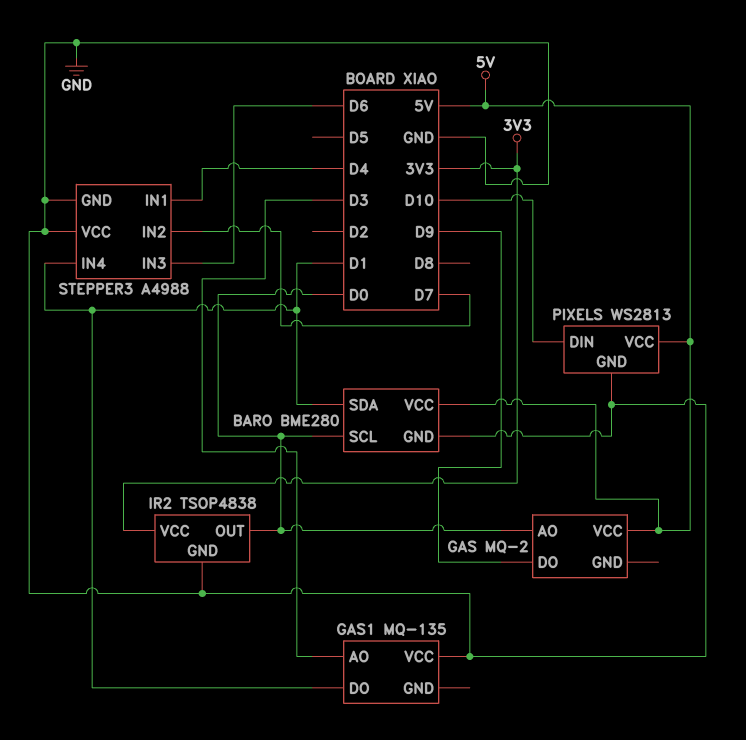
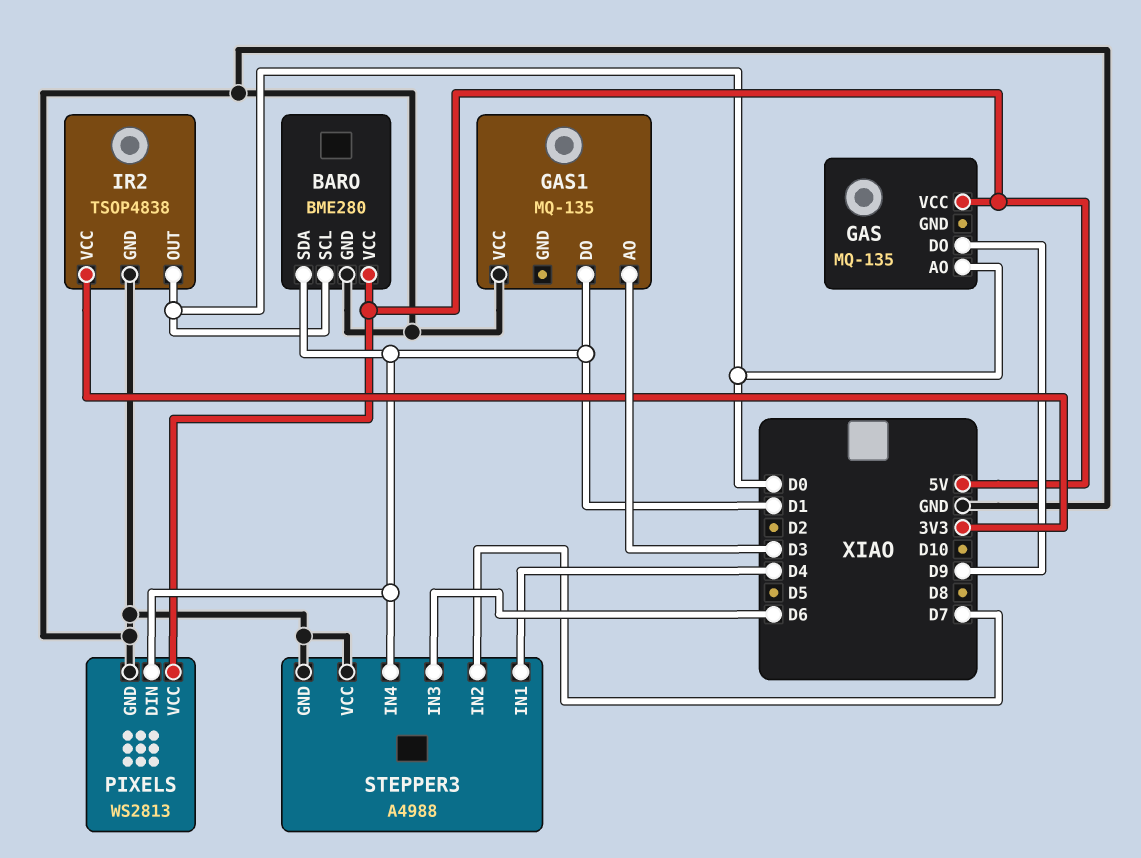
GAS: MQ-2 -> MQ-135
PIXELS pin DIN: D10 -> D1

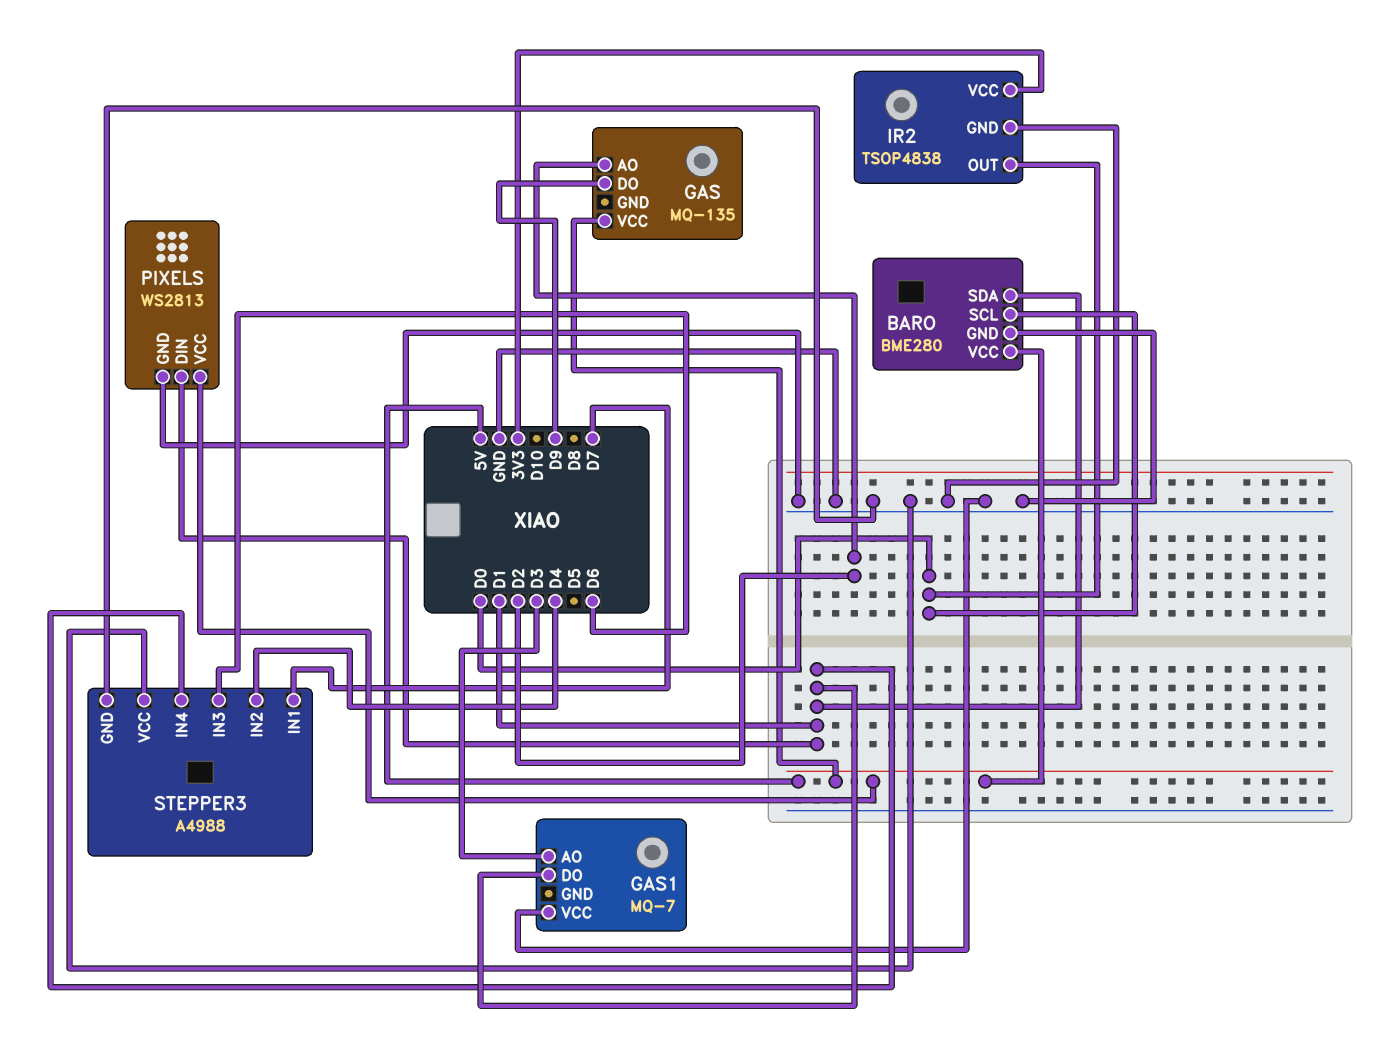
GAS pin AO: D0 -> D2
GAS1: MQ-135 -> MQ-7
STEPPER3 pin IN1: D4 -> D7
STEPPER3 pin IN2: D7 -> D4

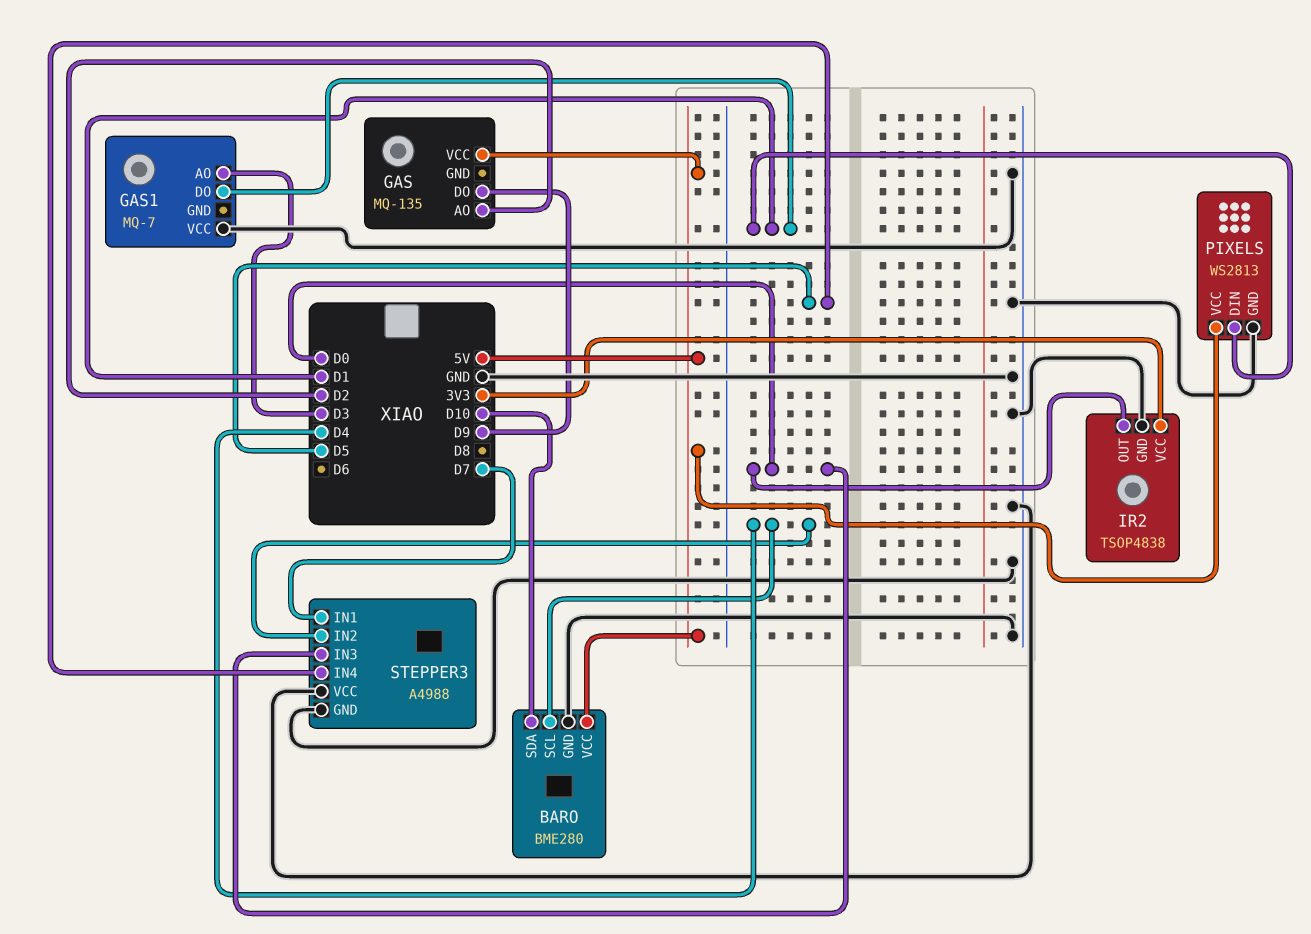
BARO pin SCL: D0 -> D4
BARO pin SDA: D1 -> D10
STEPPER3 pin IN3: D6 -> D0
STEPPER3 pin IN4: D1 -> D5

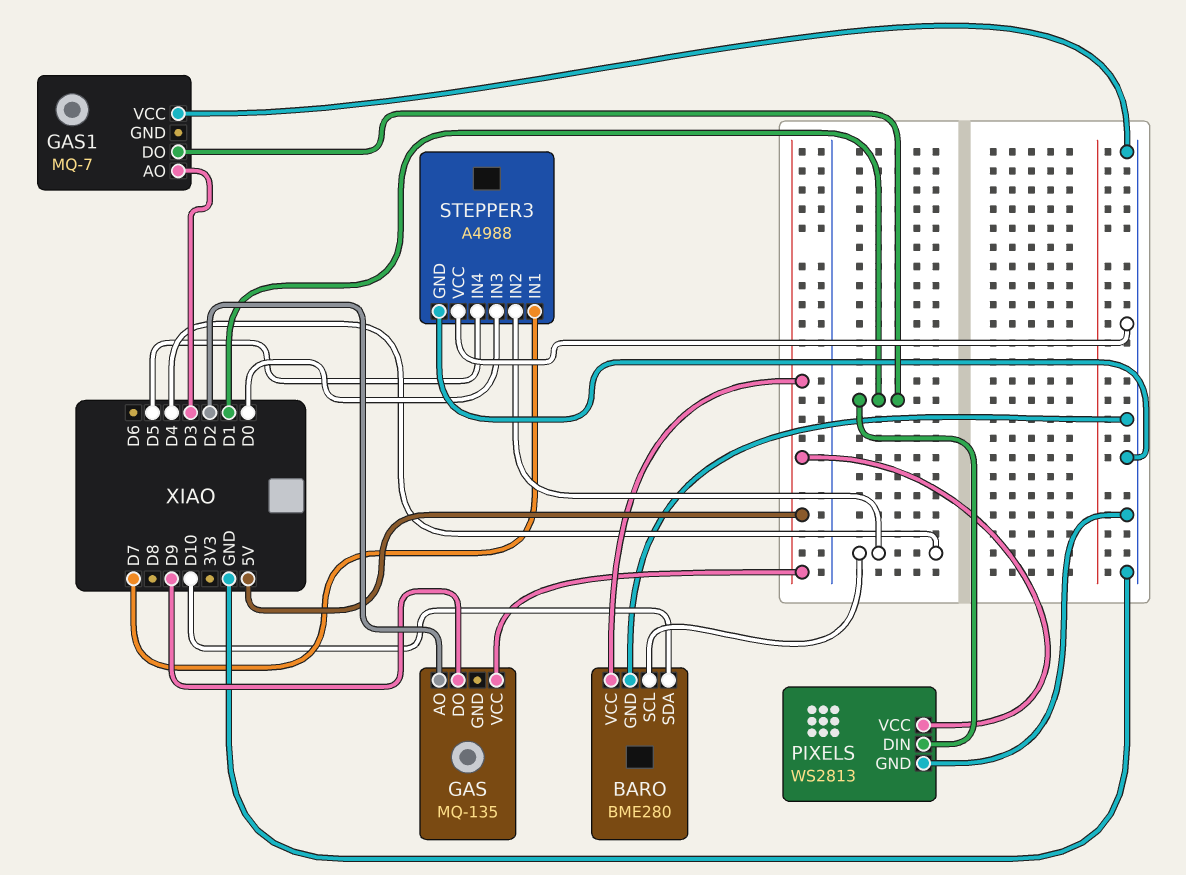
IR2: TSOP4838 -> none
IR2 pin GND: GND -> none
IR2 pin OUT: D0 -> none
IR2 pin VCC: 3V3 -> none

